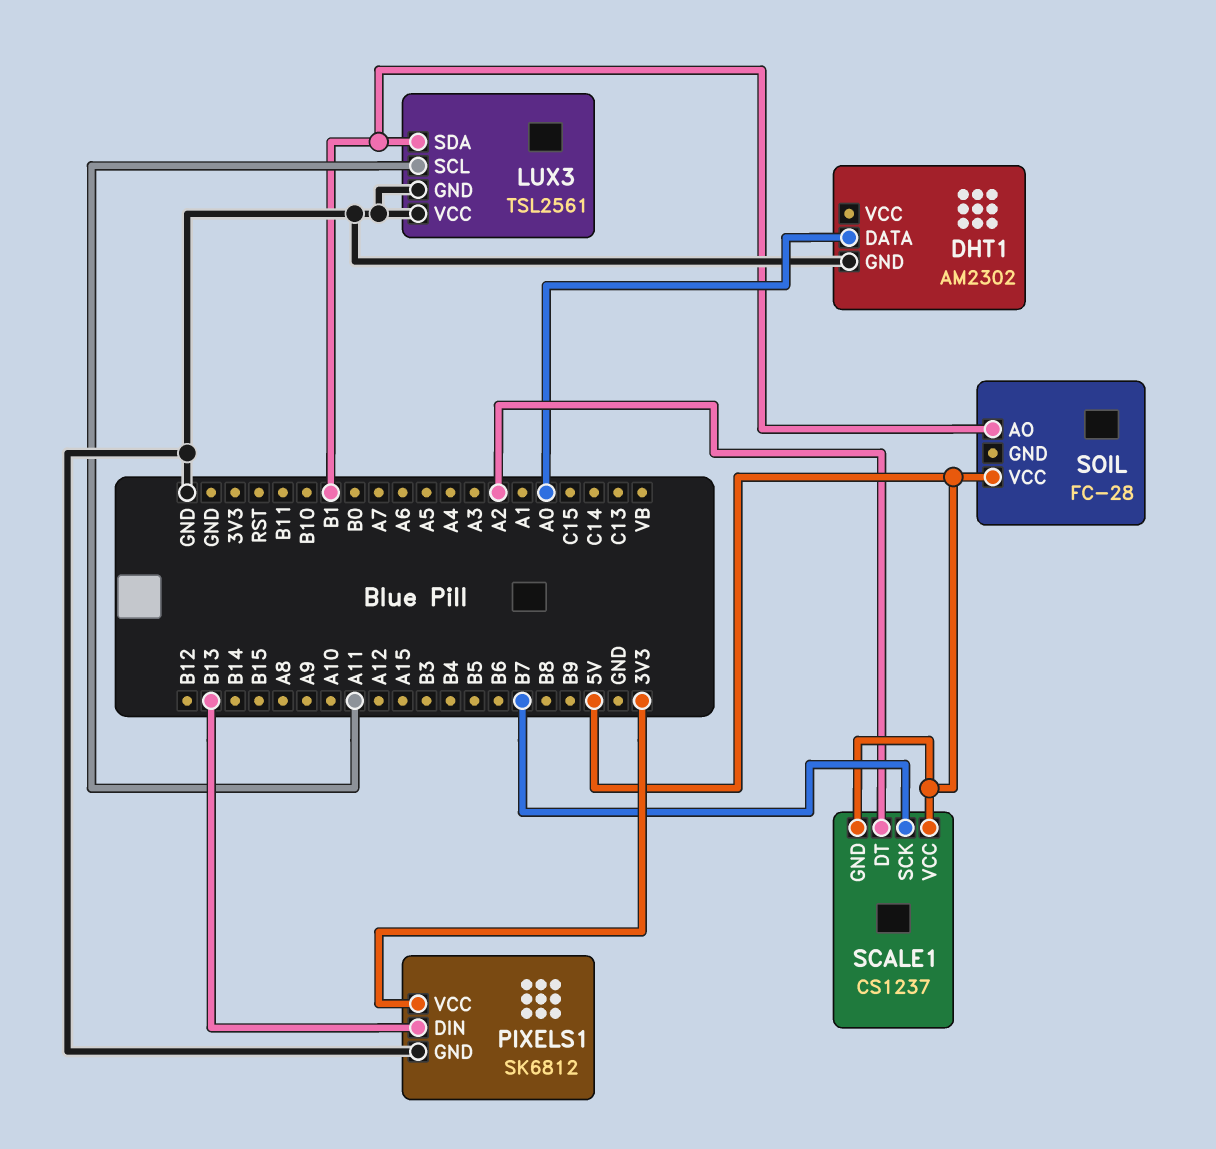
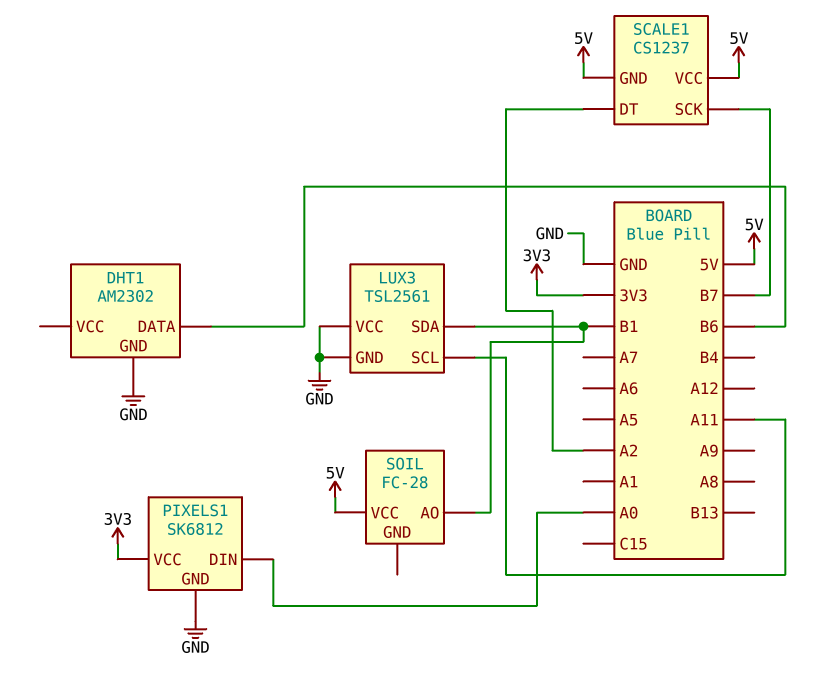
DHT1 pin DATA: A0 -> B6
PIXELS1 pin DIN: B13 -> A0

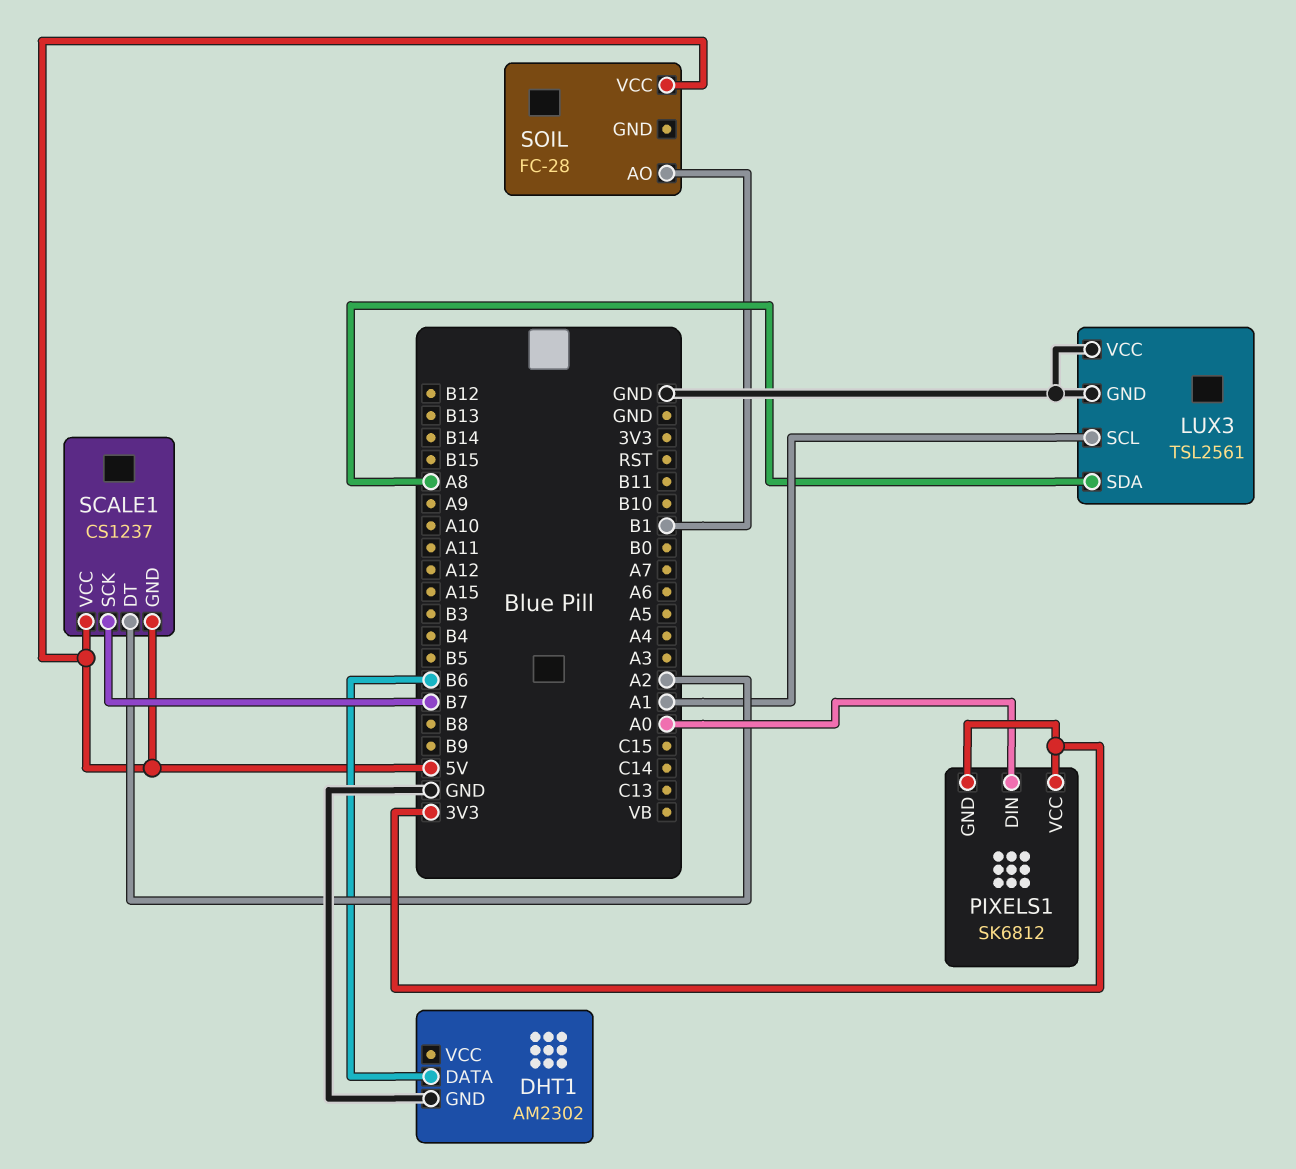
LUX3 pin SCL: A11 -> A1
LUX3 pin SDA: B1 -> A8
PIXELS1 pin GND: GND -> 3V3

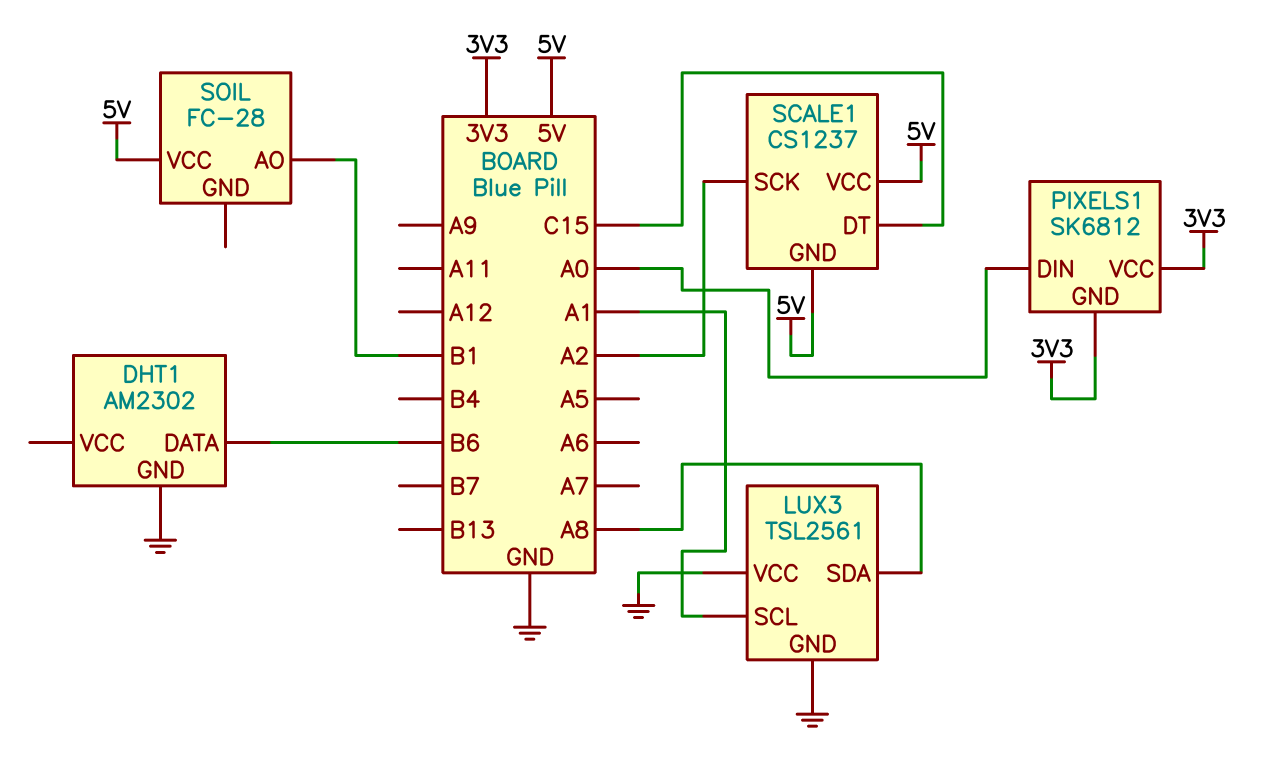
SCALE1 pin DT: A2 -> C15
SCALE1 pin SCK: B7 -> A2

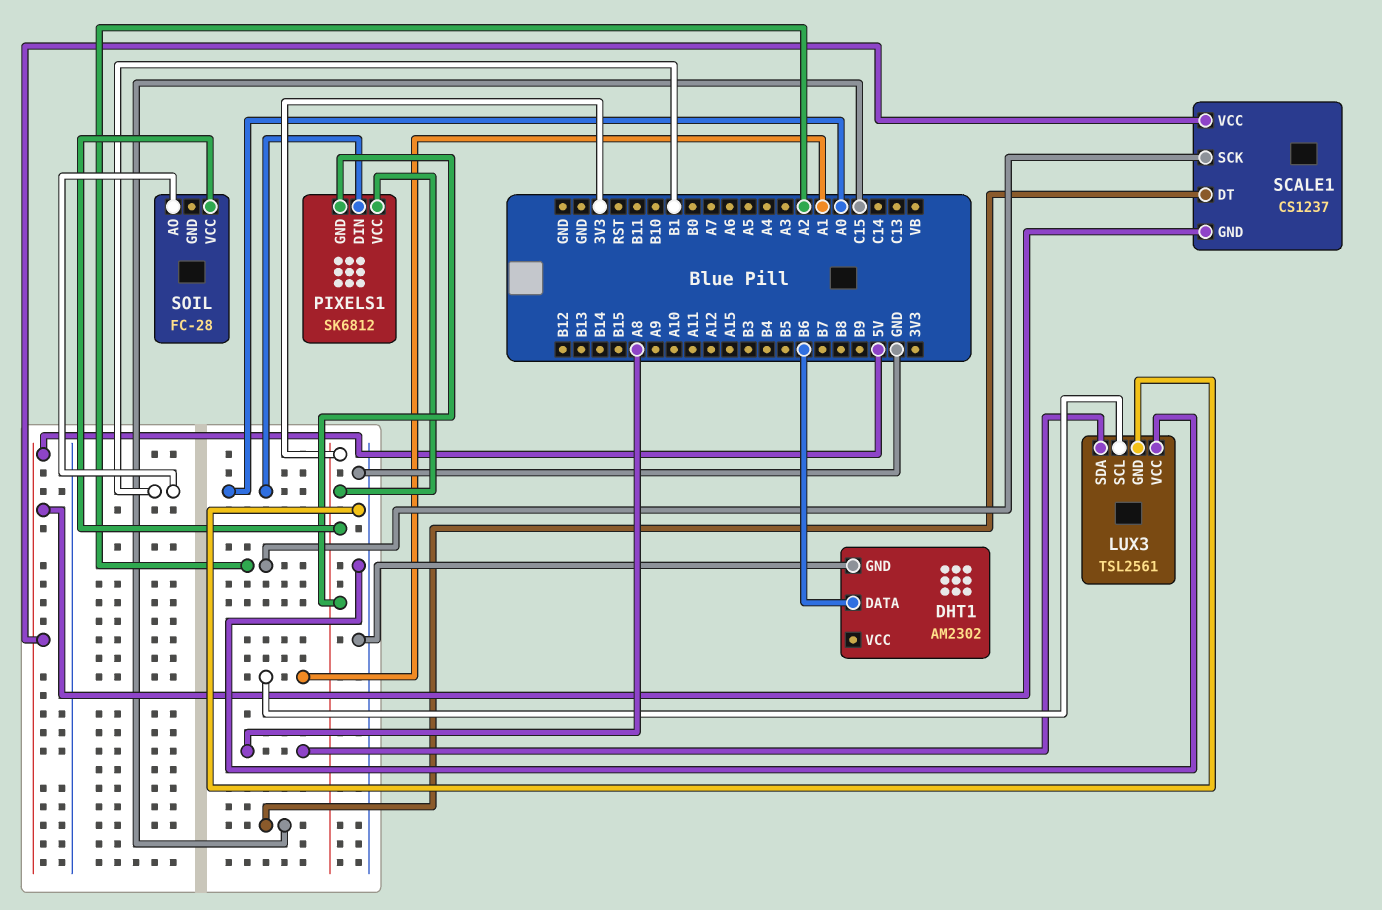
SOIL pin VCC: 5V -> 3V3

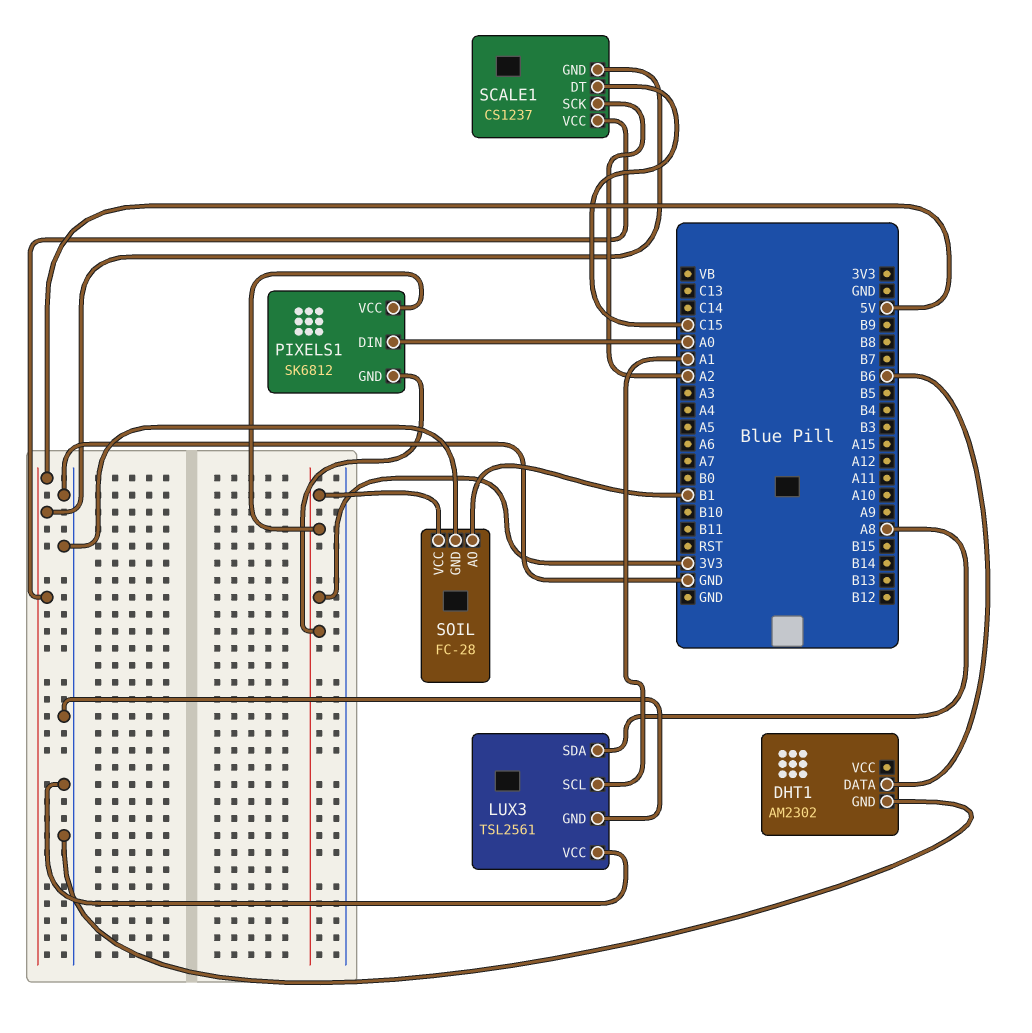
SOIL pin GND: none -> GND

